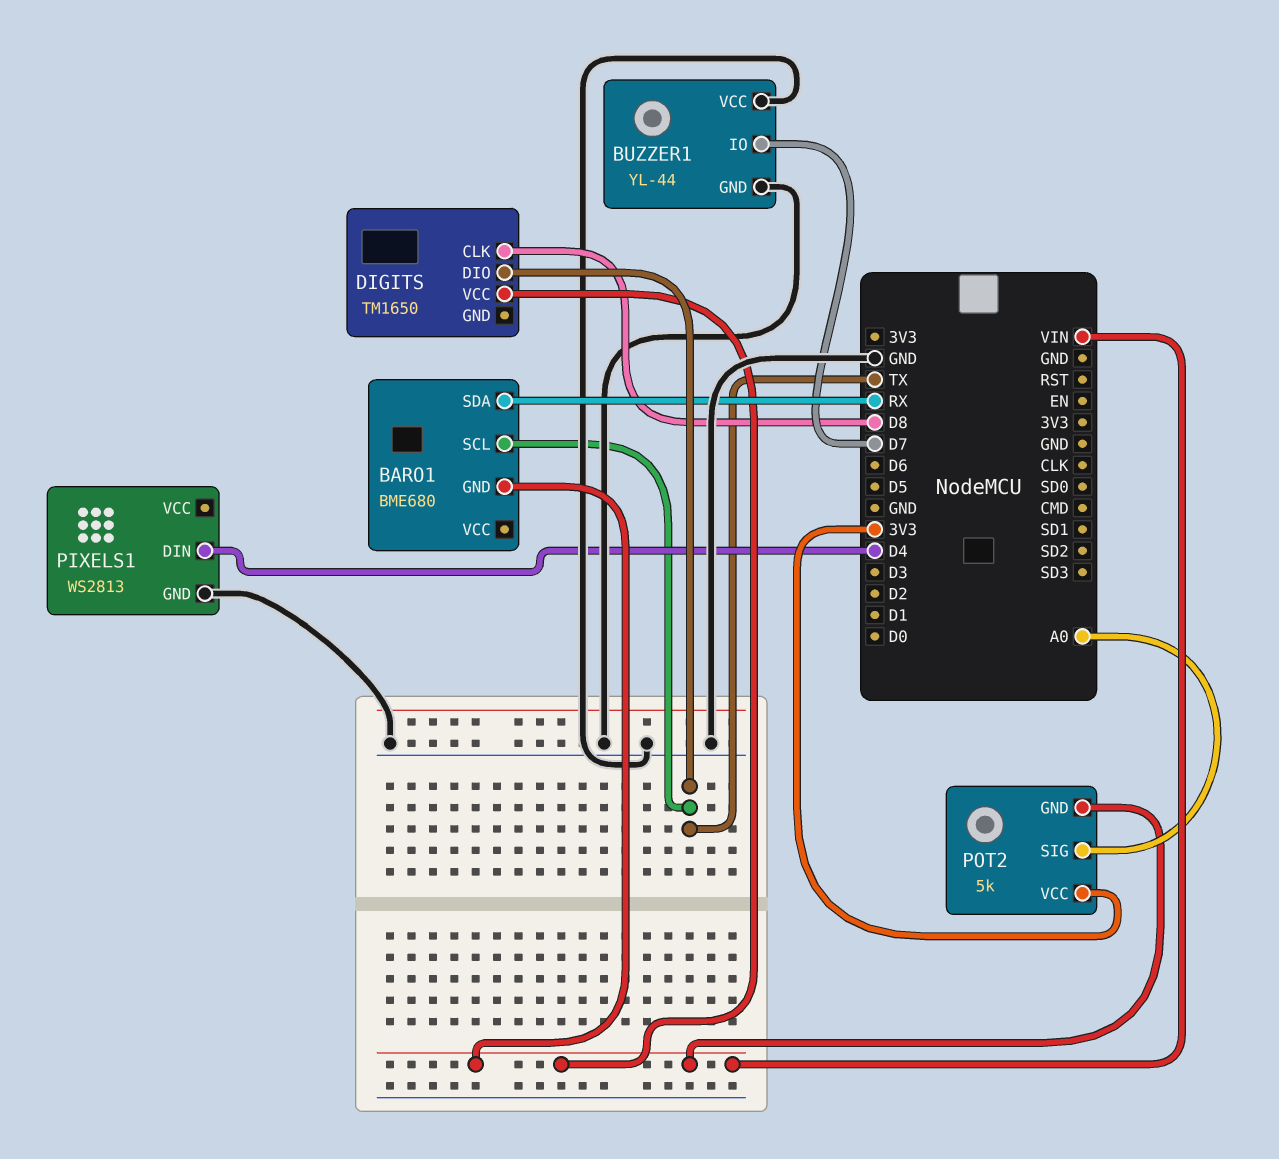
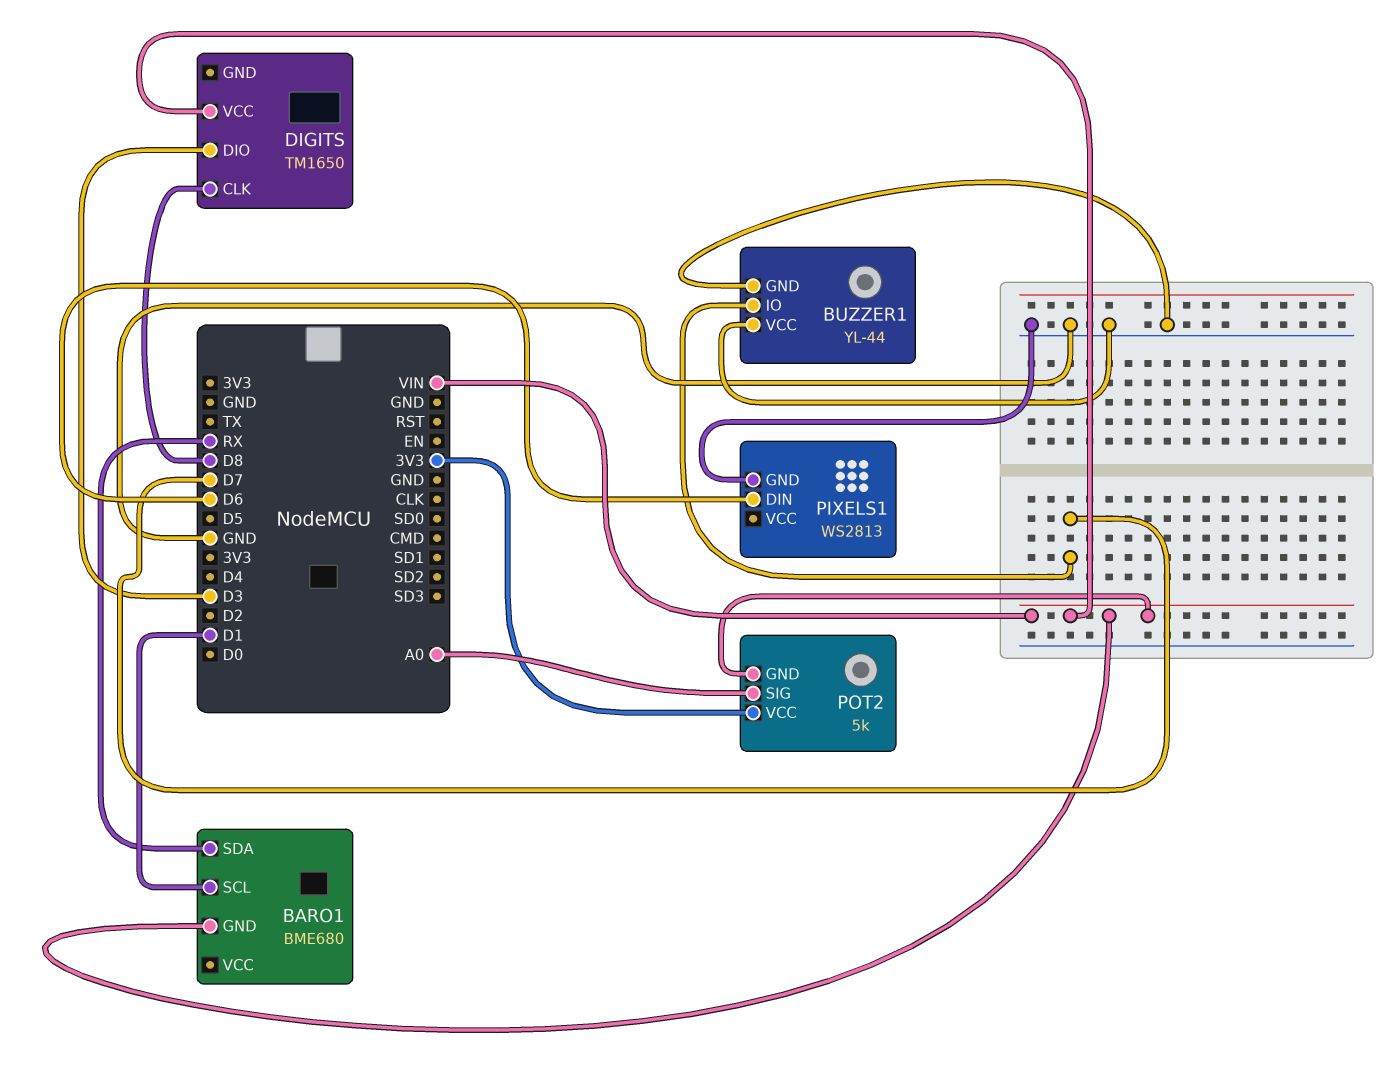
BARO1 pin SCL: TX -> D1
DIGITS pin DIO: TX -> D3
PIXELS1 pin DIN: D4 -> D6

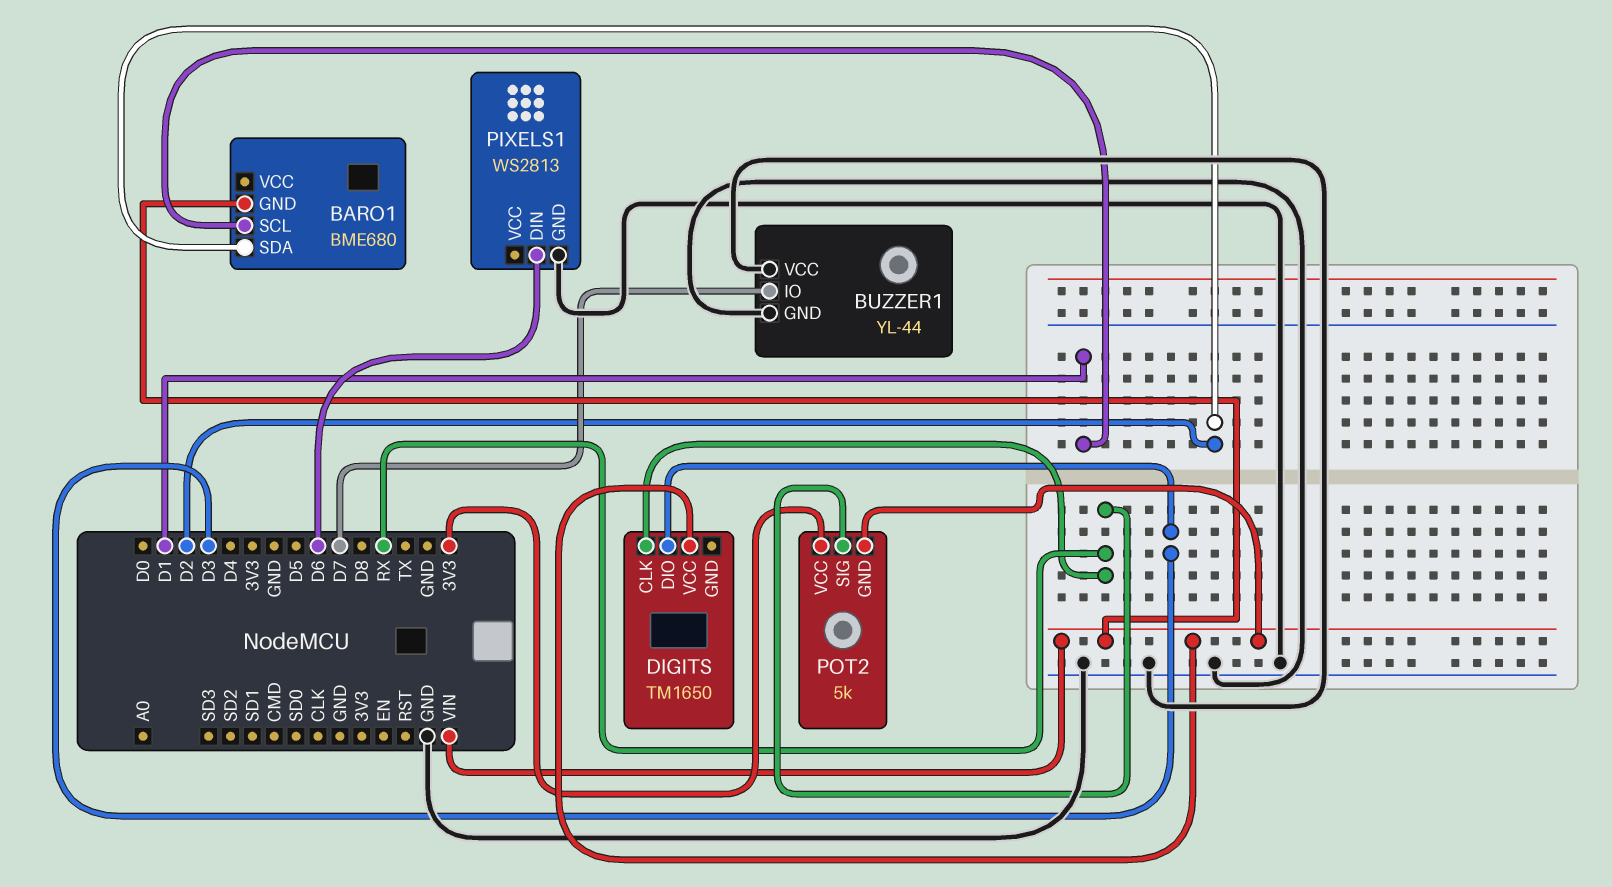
BARO1 pin SDA: RX -> D2
DIGITS pin CLK: D8 -> RX
POT2 pin SIG: A0 -> RX

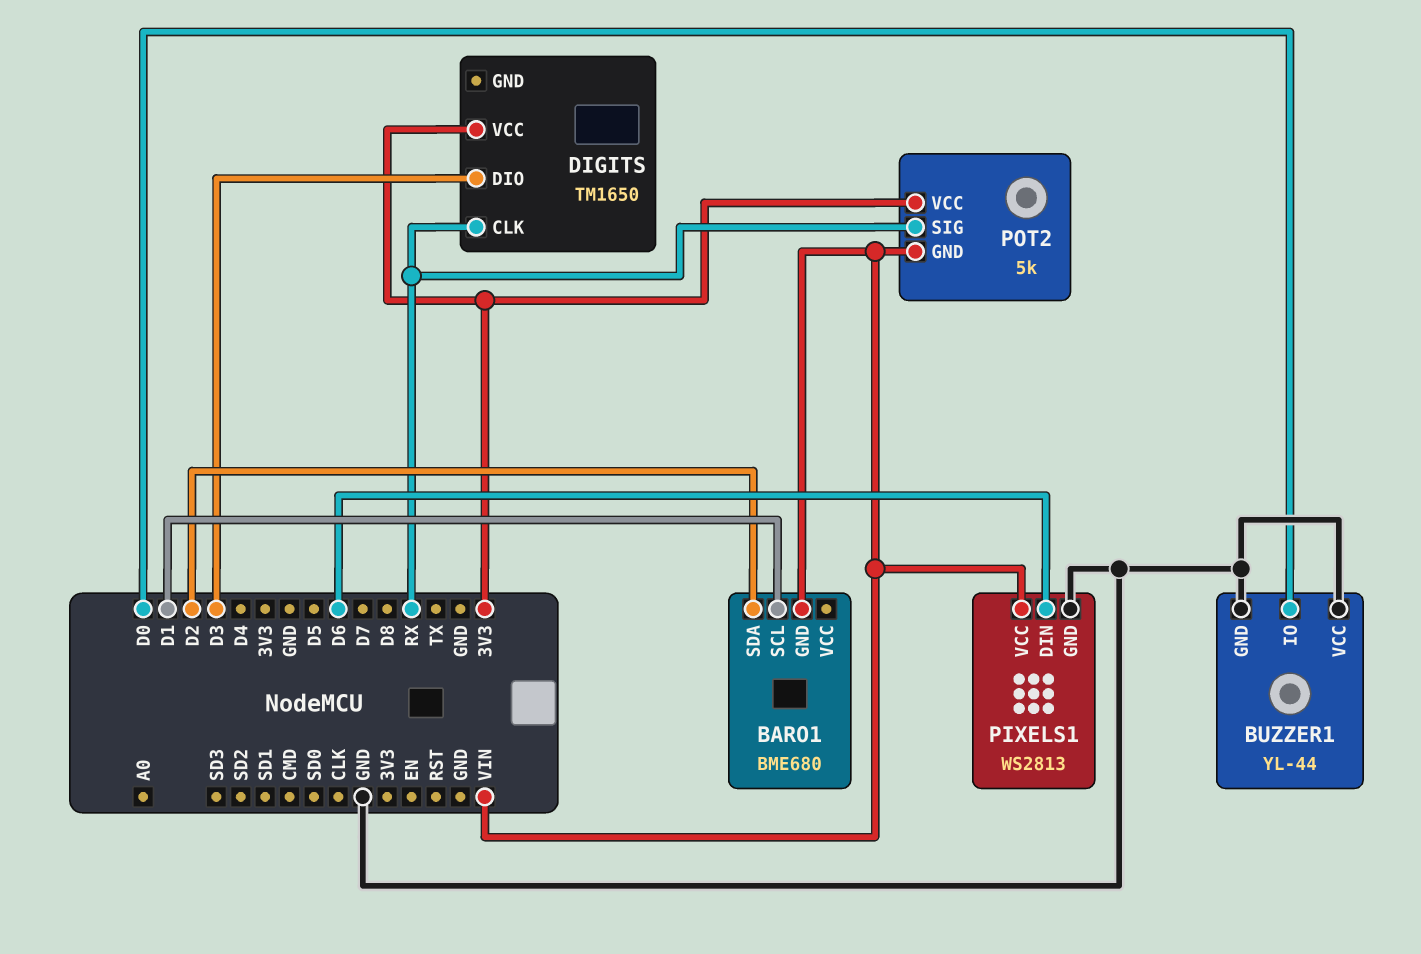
BUZZER1 pin IO: D7 -> D0
DIGITS pin VCC: VIN -> 3V3
PIXELS1 pin VCC: none -> VIN

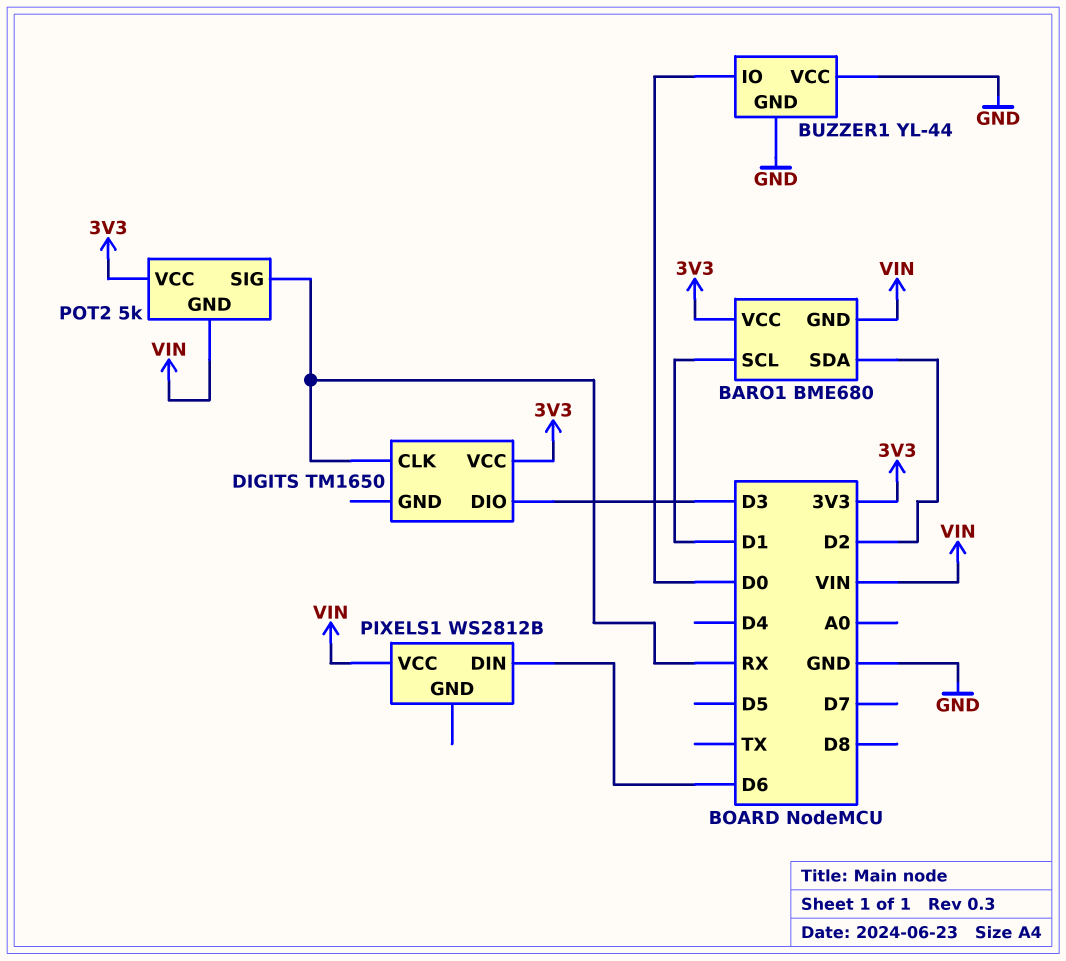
BARO1 pin VCC: none -> 3V3
PIXELS1: WS2813 -> WS2812B
PIXELS1 pin GND: GND -> none

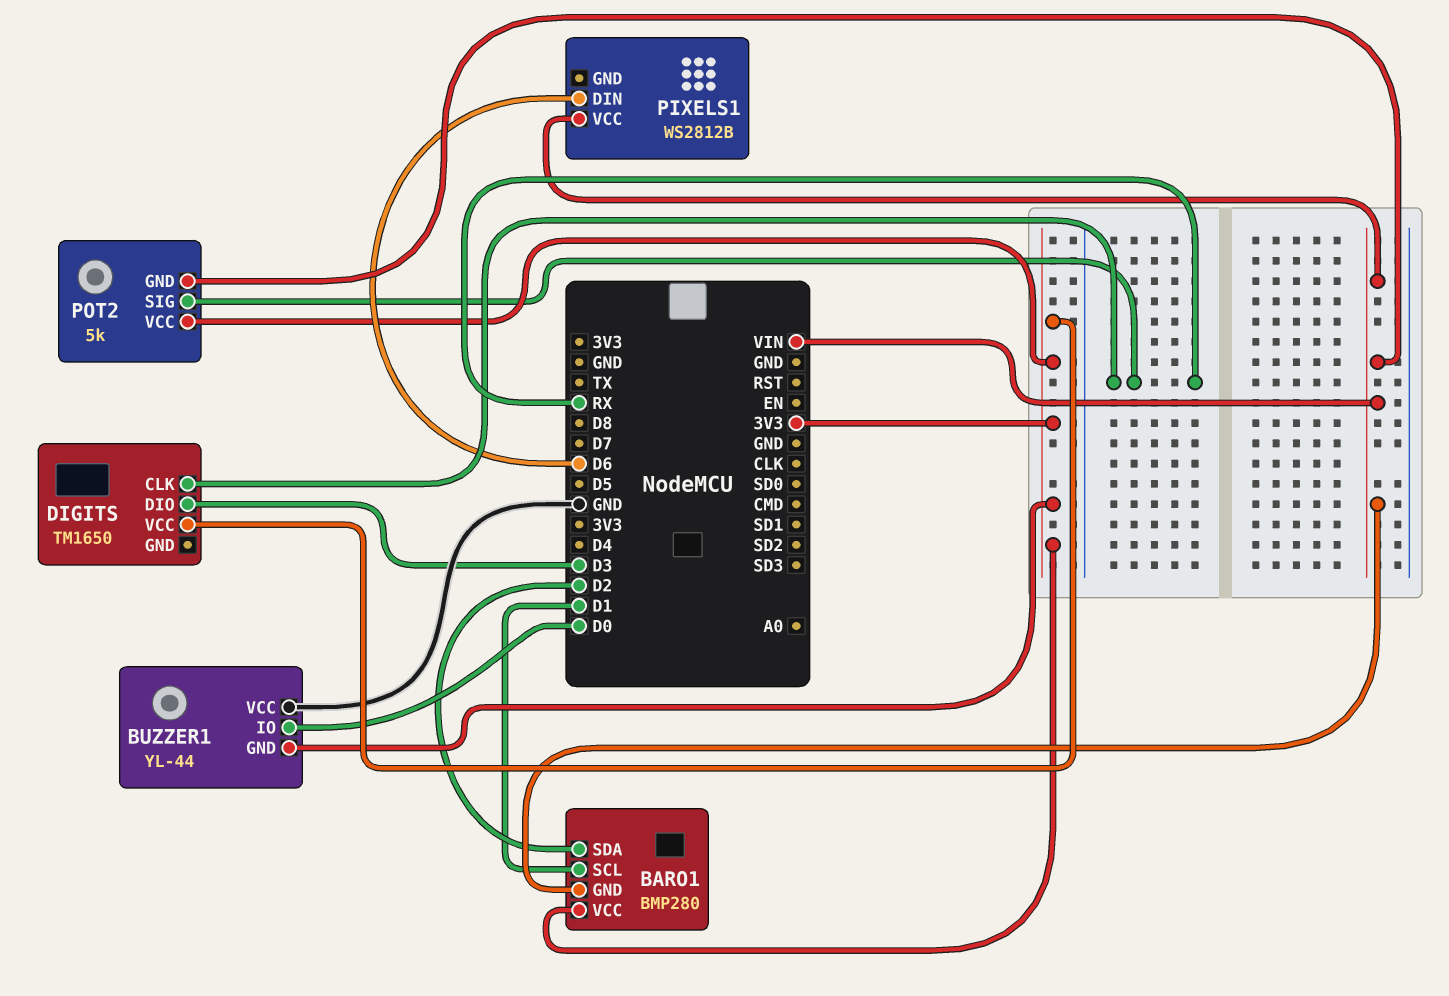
BARO1: BME680 -> BMP280
BUZZER1 pin GND: GND -> 3V3

